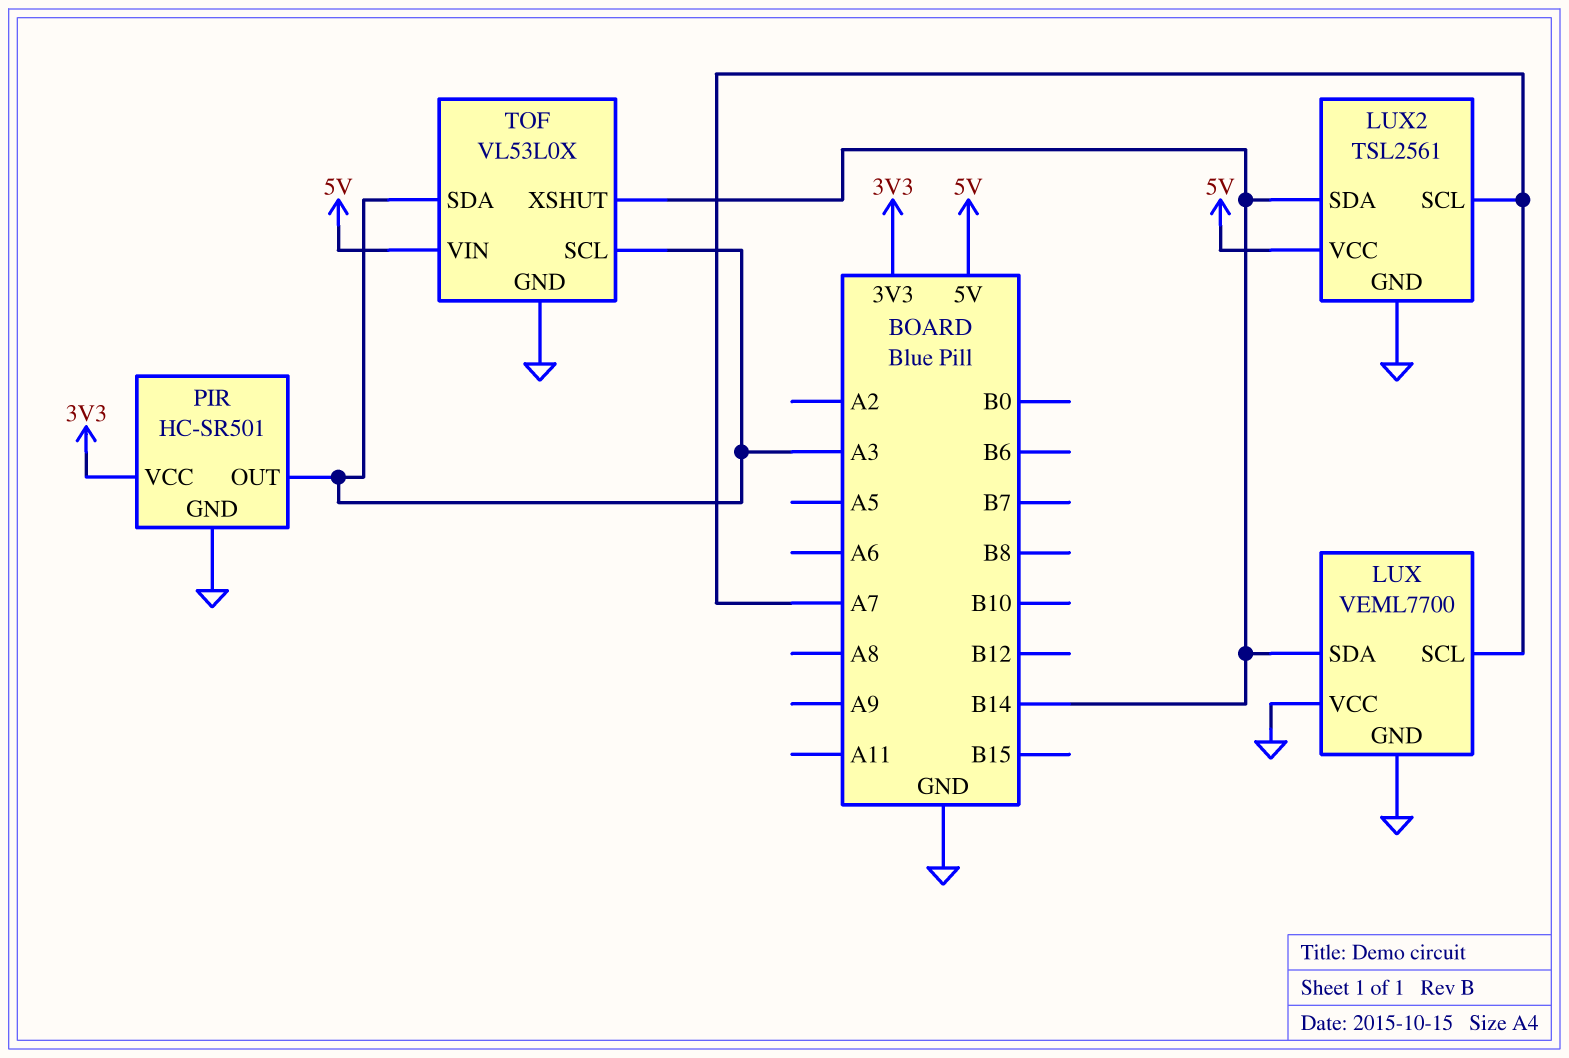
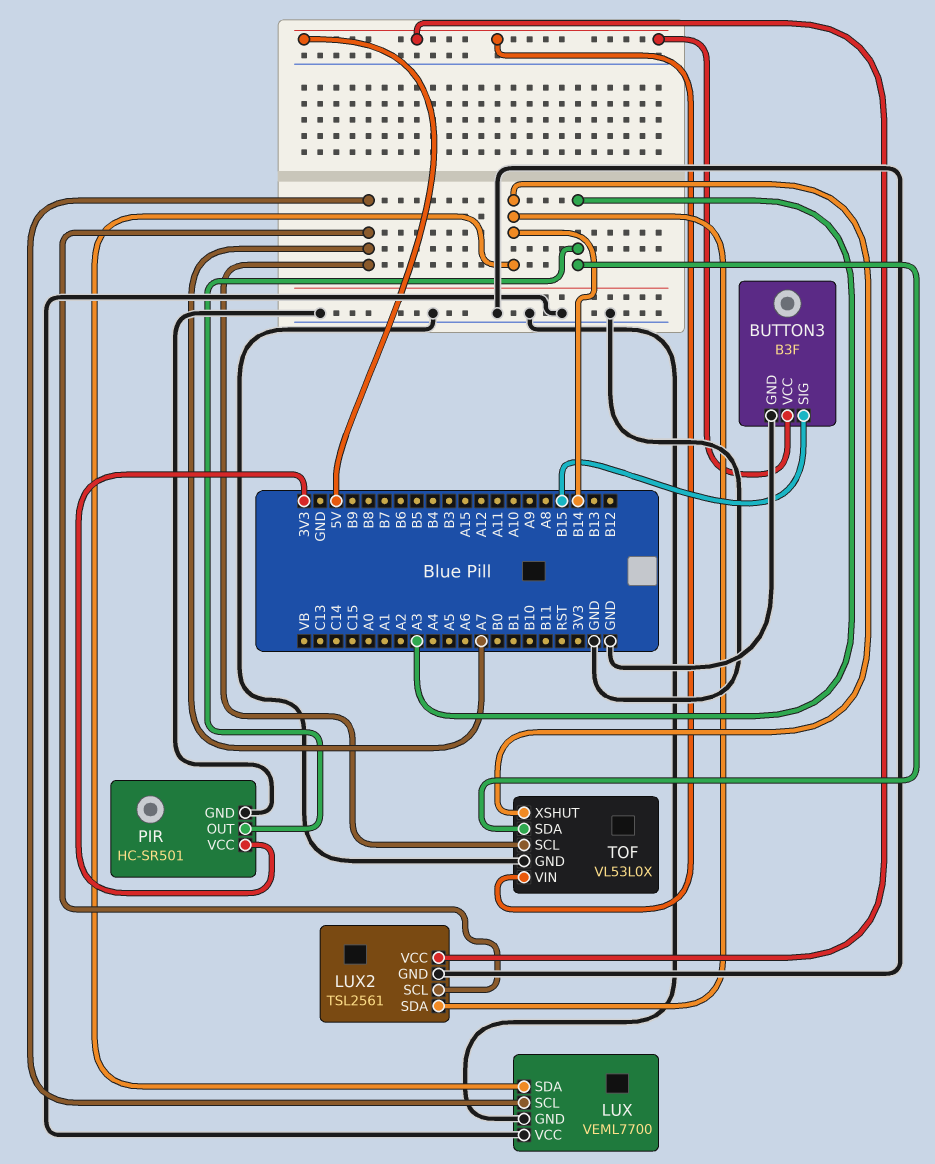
BUTTON3: none -> B3F
BUTTON3 pin GND: none -> GND
BUTTON3 pin SIG: none -> B15
BUTTON3 pin VCC: none -> 5V
TOF pin SCL: A3 -> A7

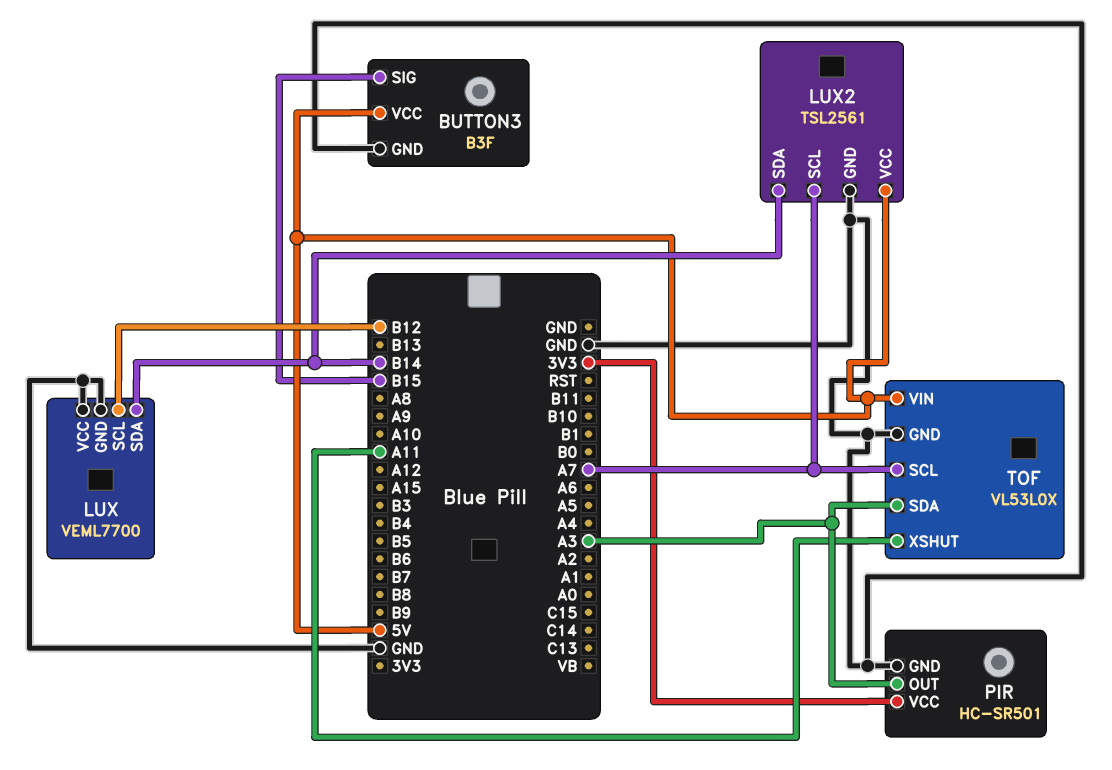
LUX pin SCL: A7 -> B12
TOF pin XSHUT: B14 -> A11

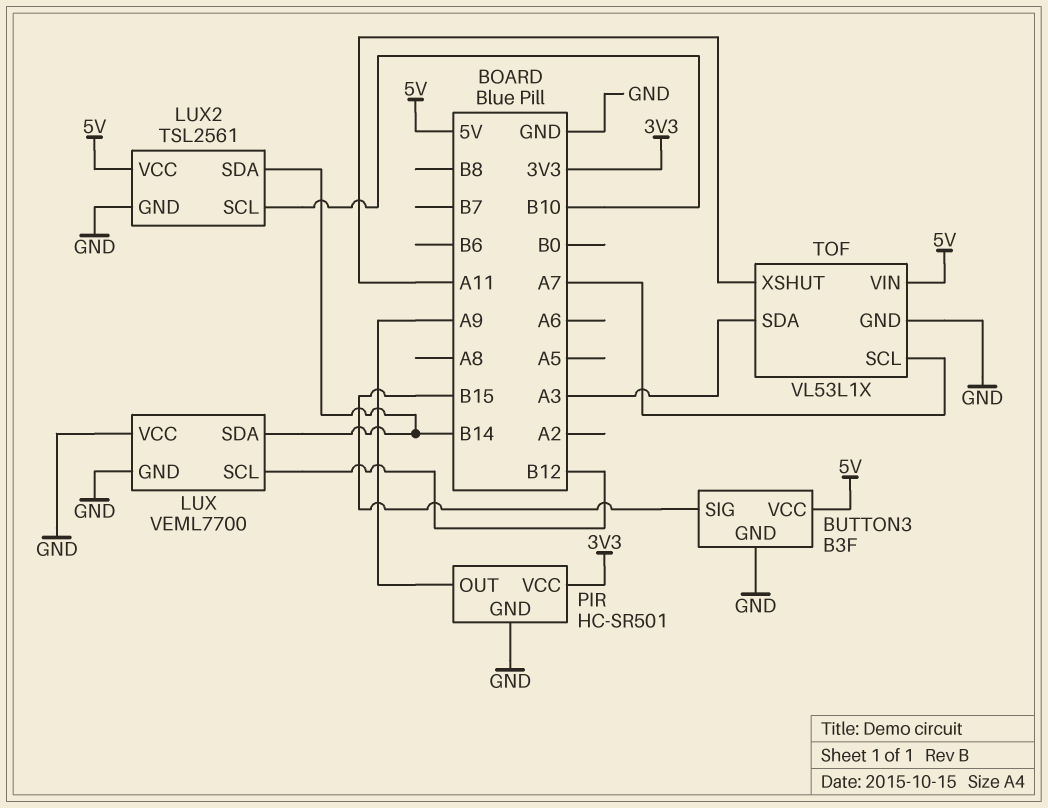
LUX2 pin SCL: A7 -> B10
PIR pin OUT: A3 -> A9
TOF: VL53L0X -> VL53L1X

